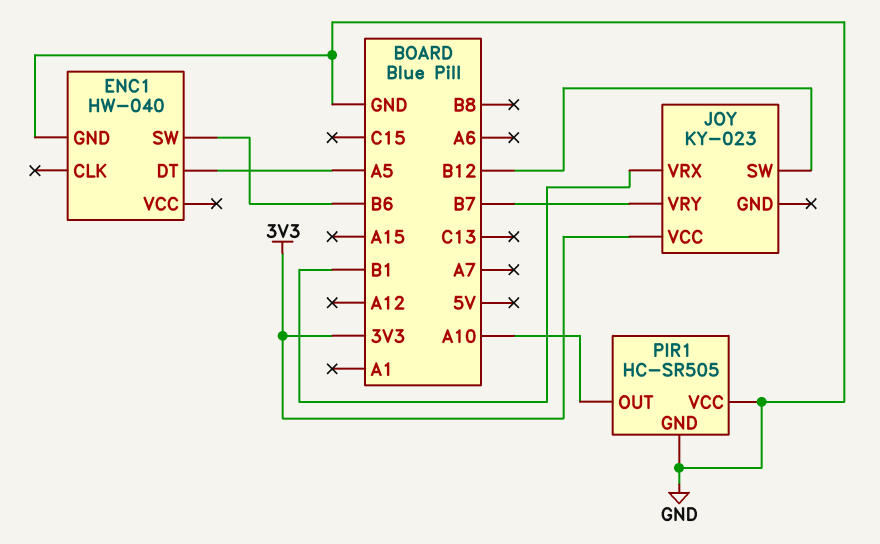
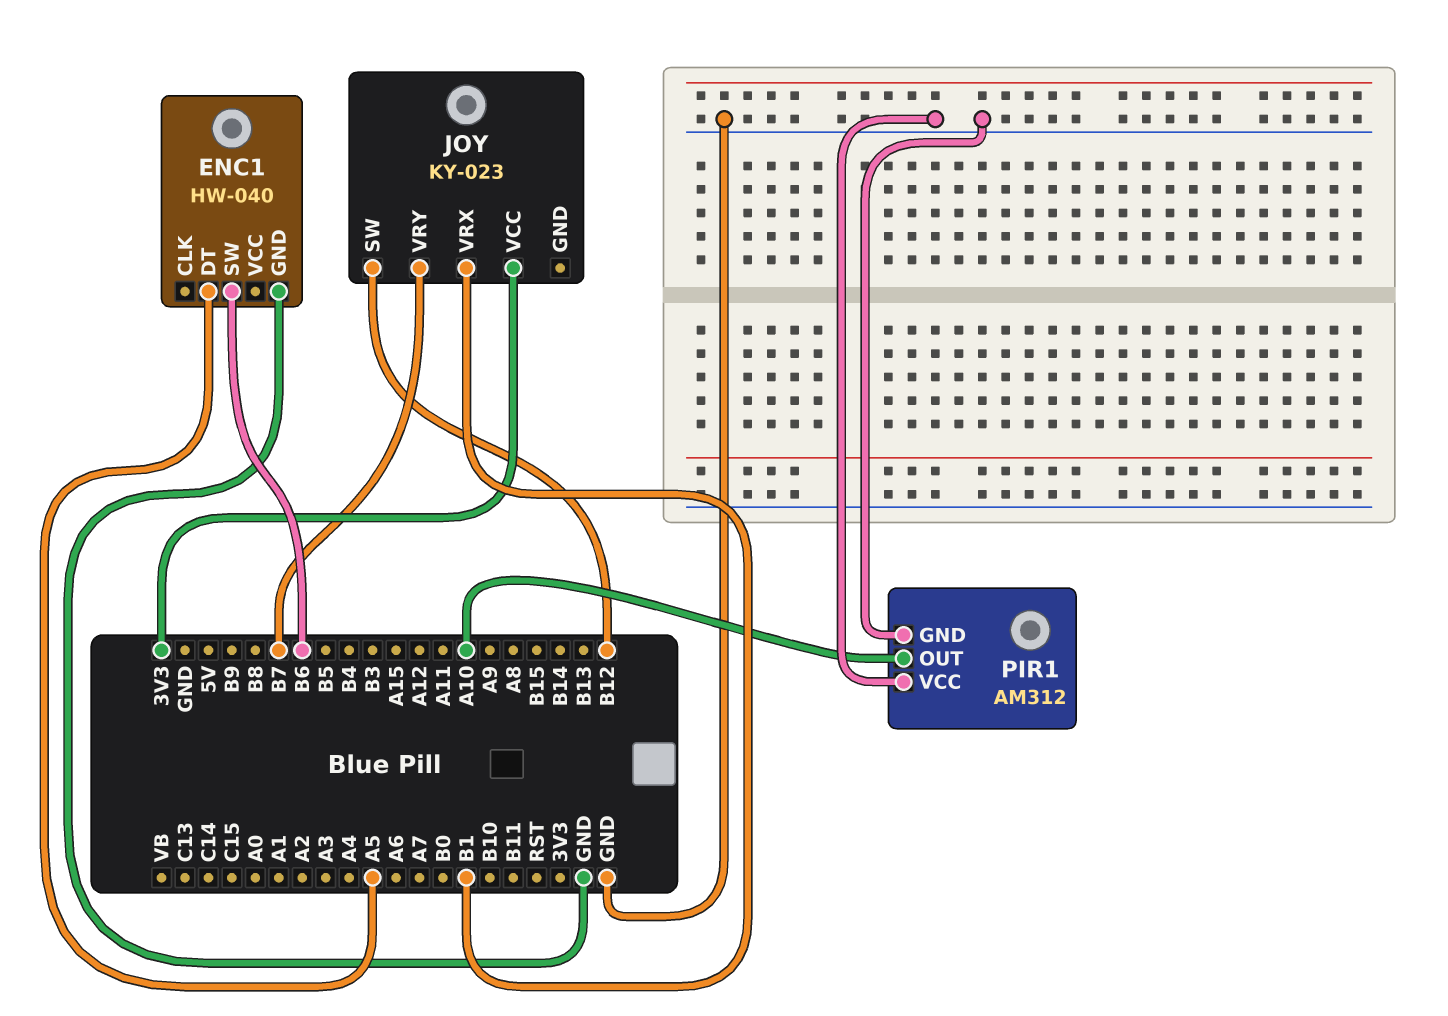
PIR1: HC-SR505 -> AM312

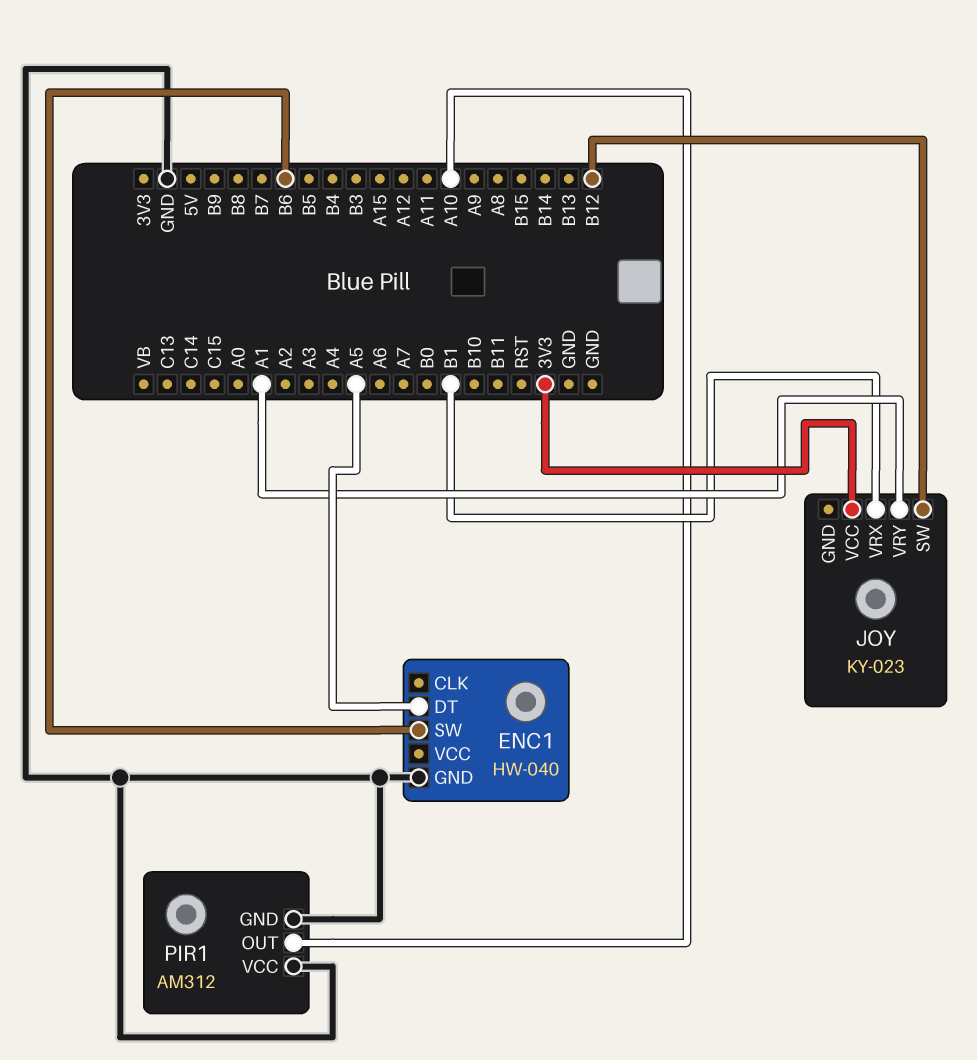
JOY pin VRY: B7 -> A1

